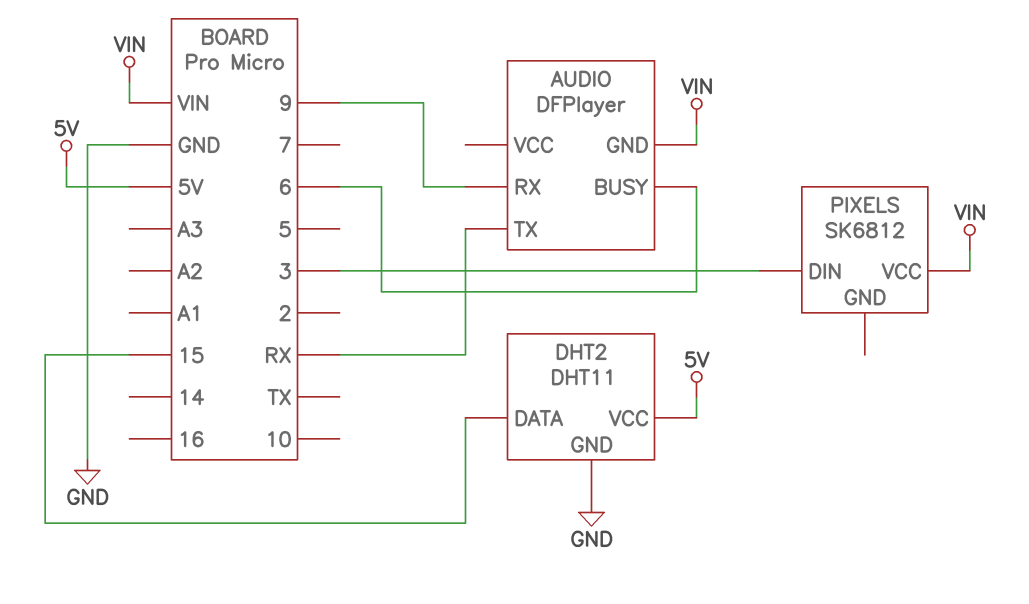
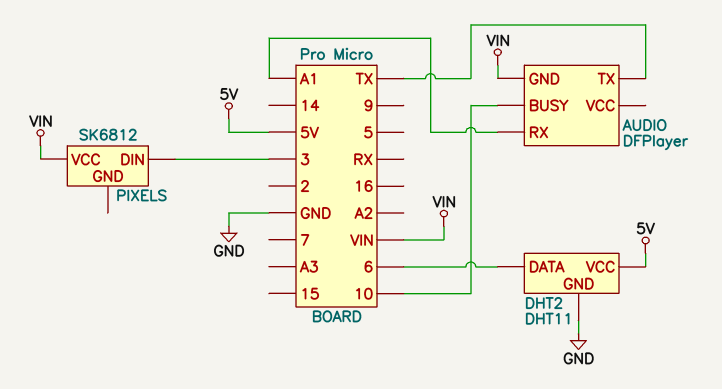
AUDIO pin BUSY: 6 -> 10
AUDIO pin RX: 9 -> A1
AUDIO pin TX: RX -> TX
DHT2 pin DATA: 15 -> 6

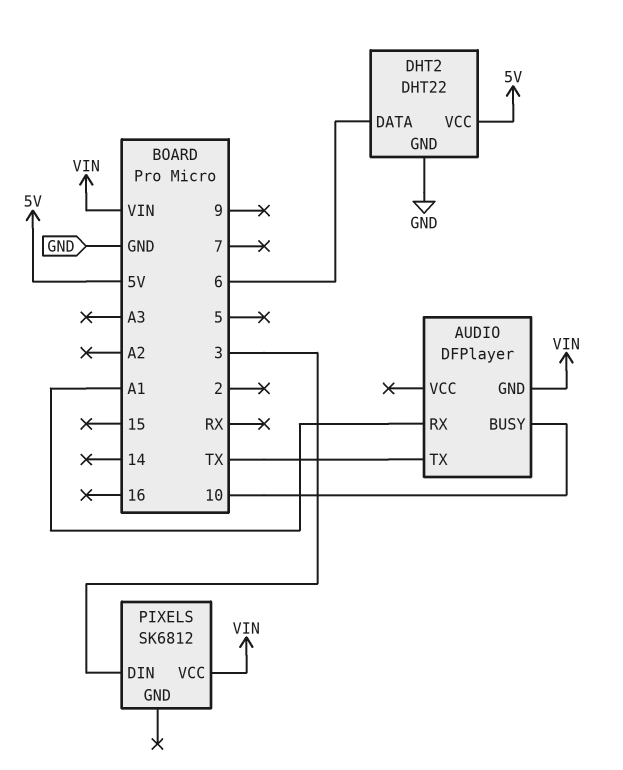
DHT2: DHT11 -> DHT22

